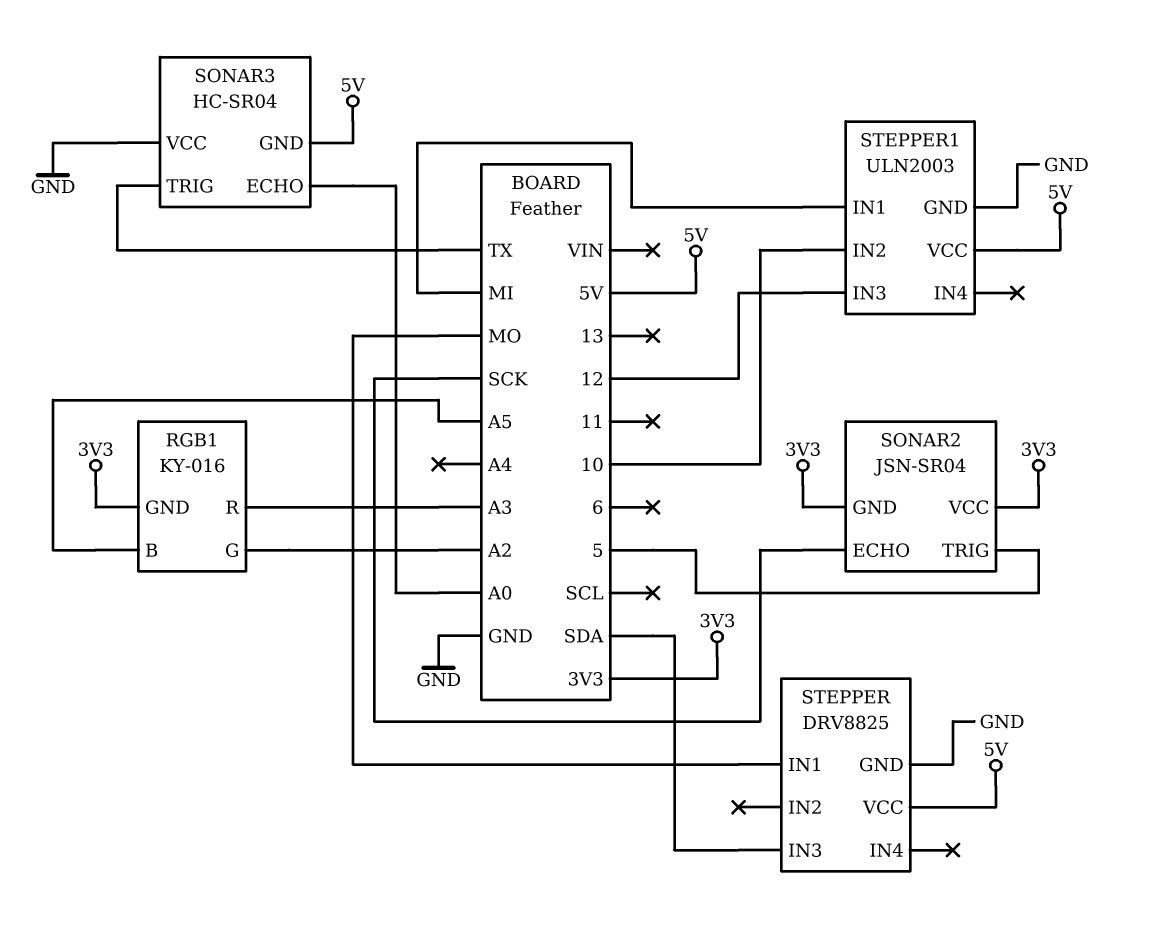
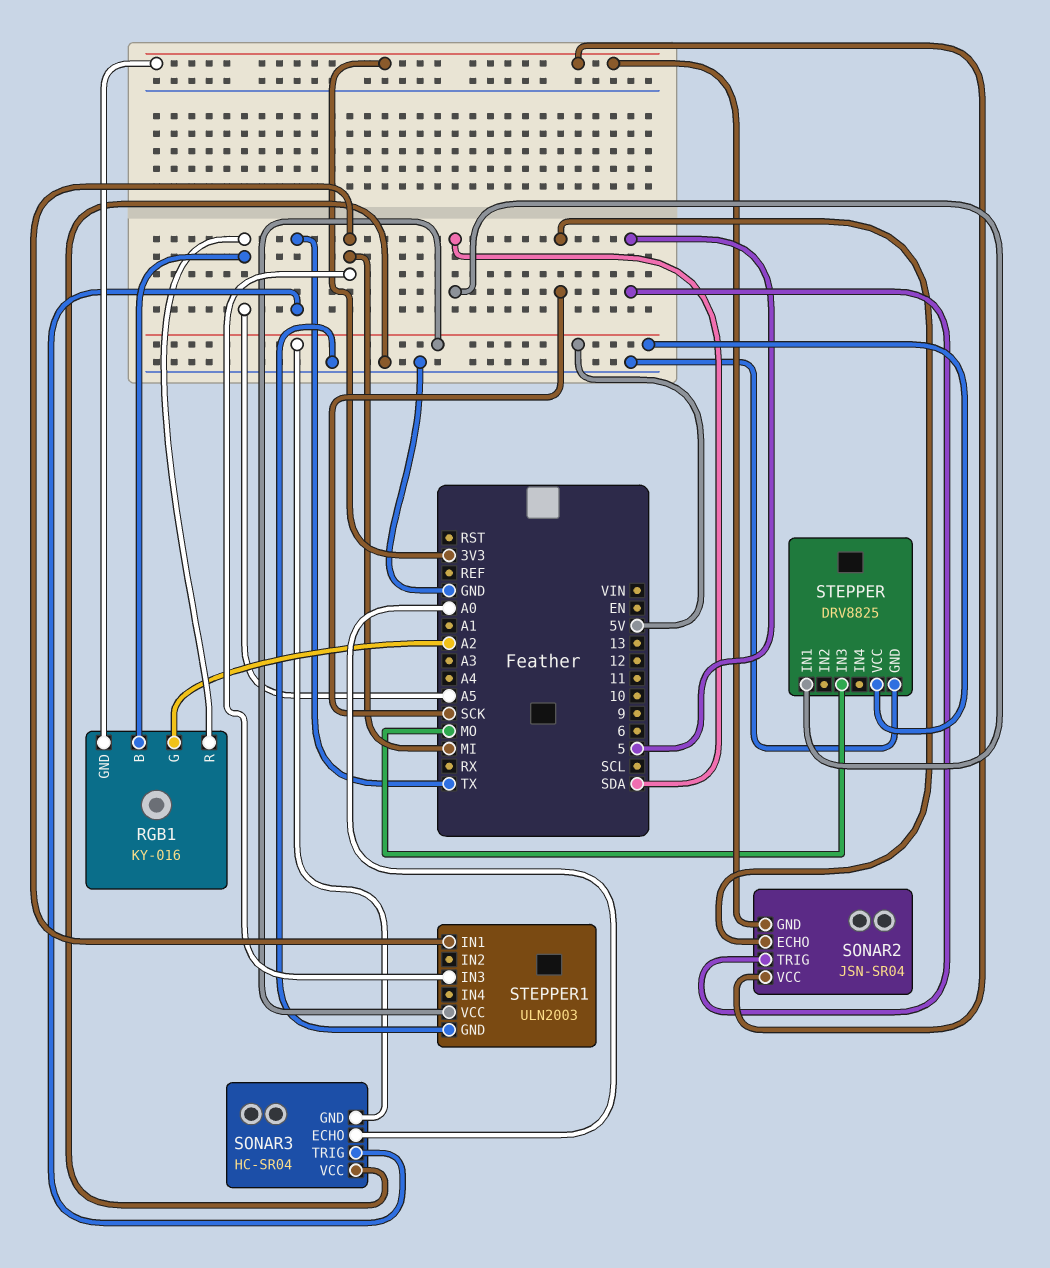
RGB1 pin R: A3 -> A5
STEPPER pin IN1: MO -> SDA
STEPPER pin IN3: SDA -> MO
STEPPER1 pin IN2: 10 -> none
STEPPER1 pin IN3: 12 -> MI

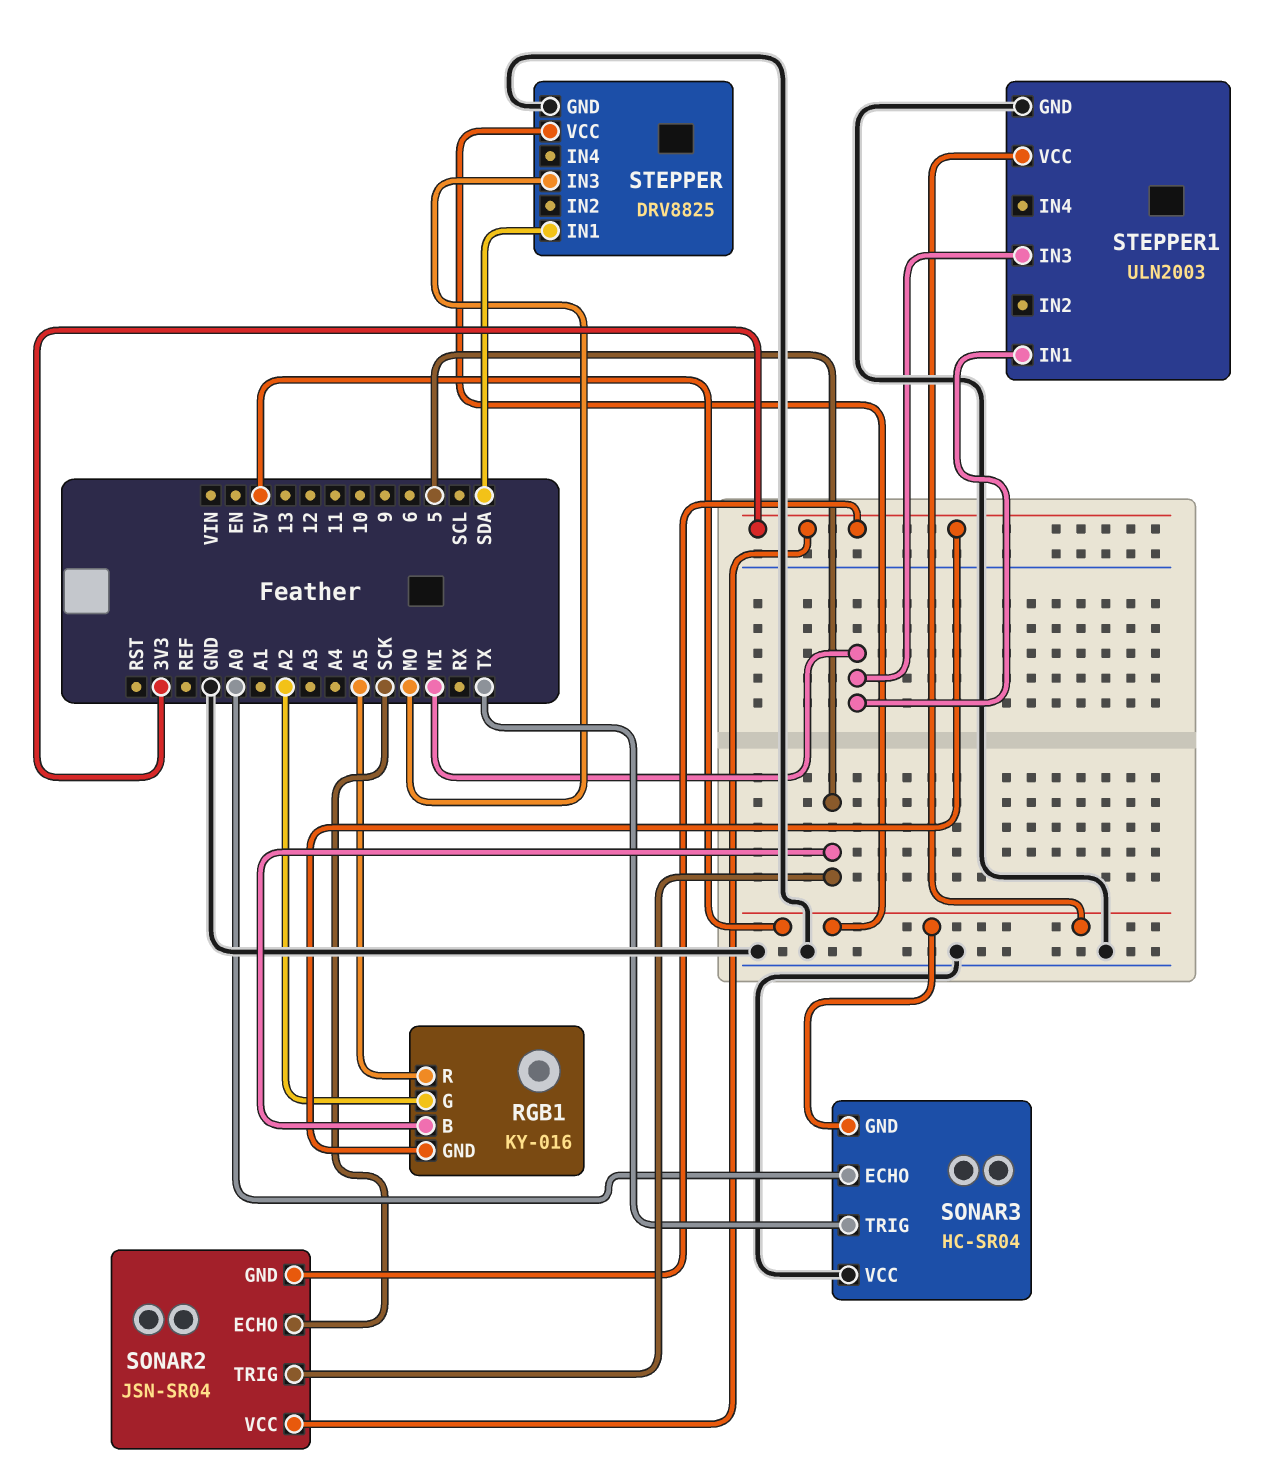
RGB1 pin B: A5 -> 5

